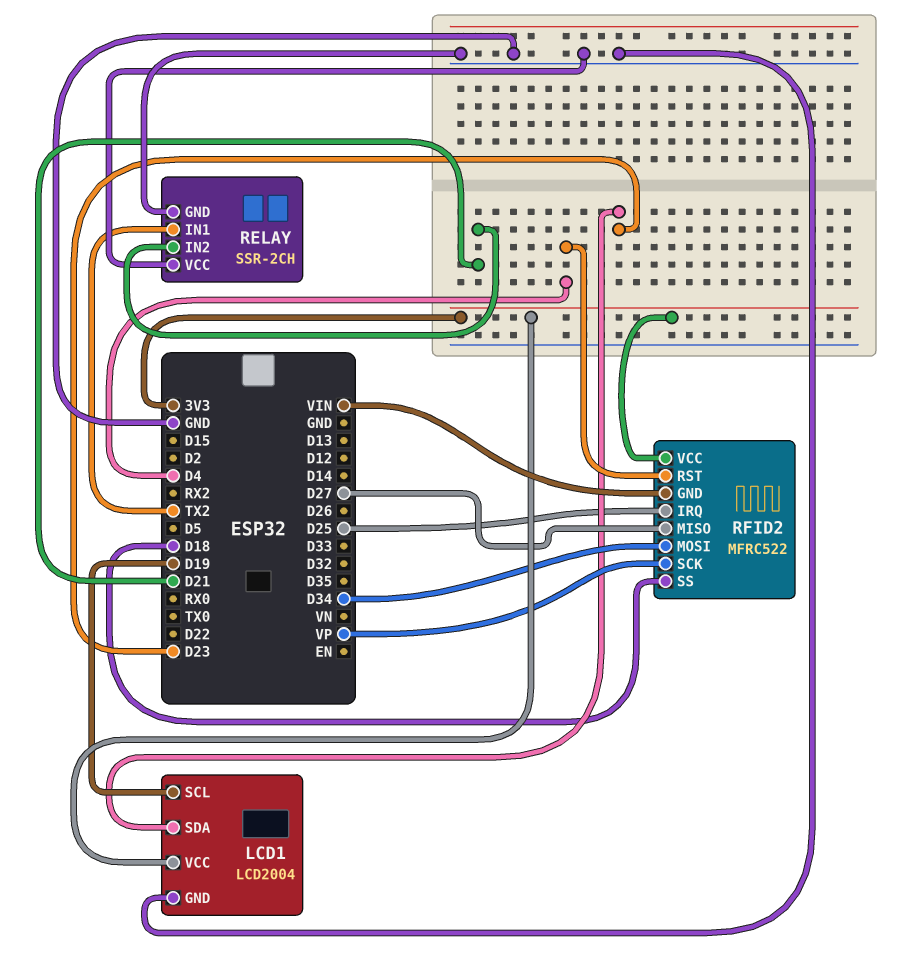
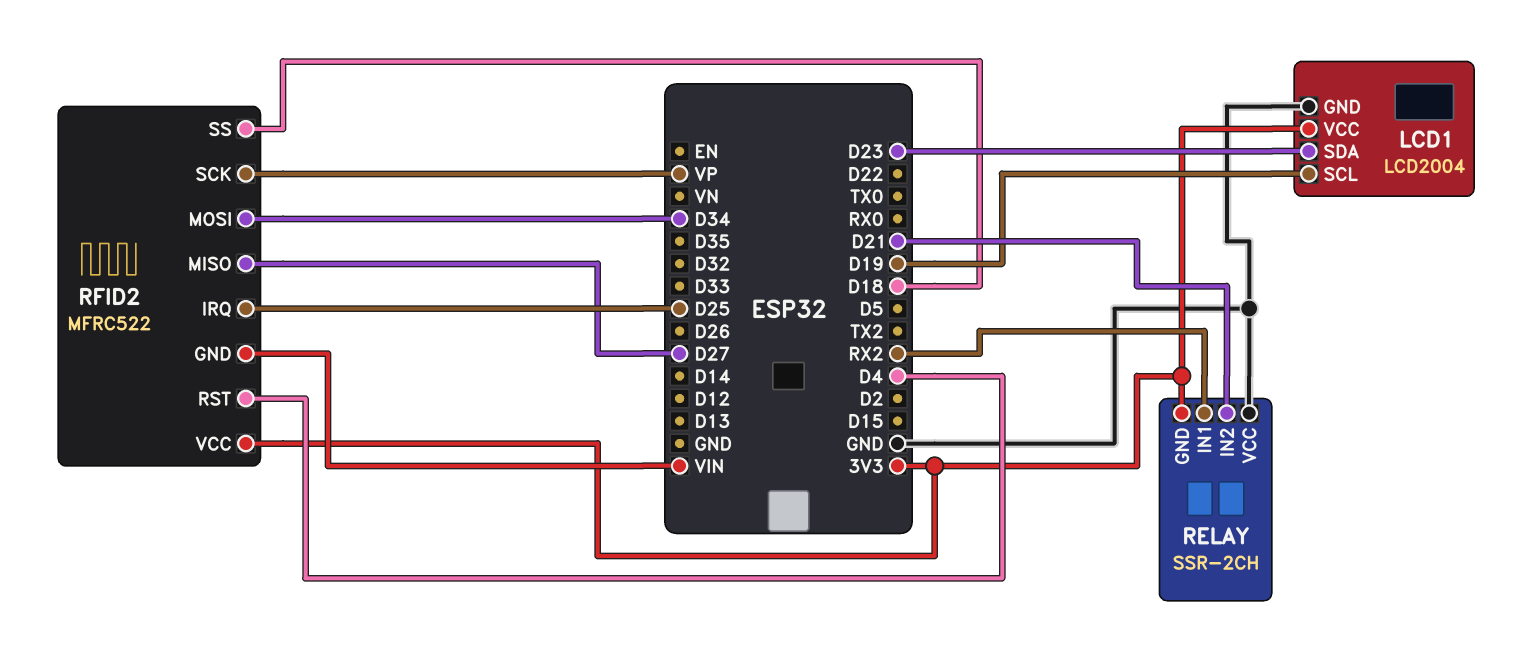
RELAY pin GND: GND -> 3V3
RELAY pin IN1: TX2 -> RX2

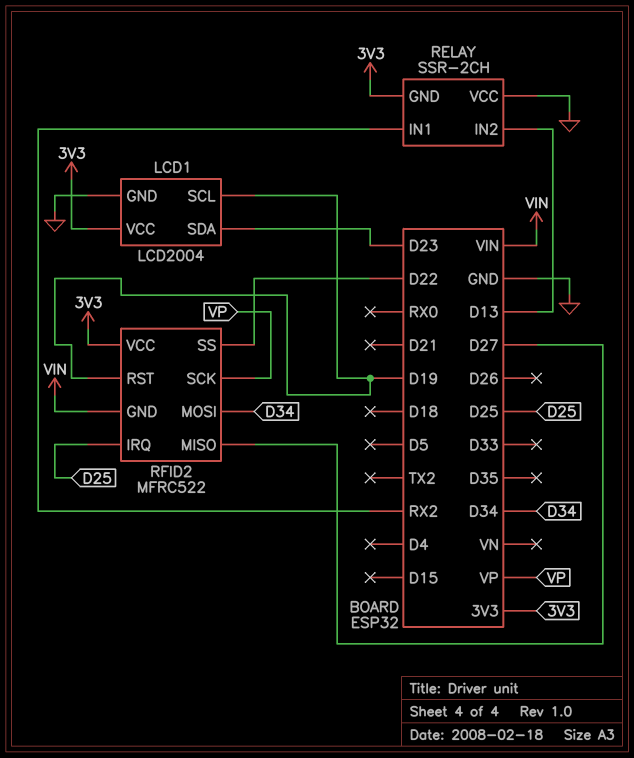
RELAY pin IN2: D21 -> D13
RFID2 pin RST: D4 -> D19
RFID2 pin SS: D18 -> D22

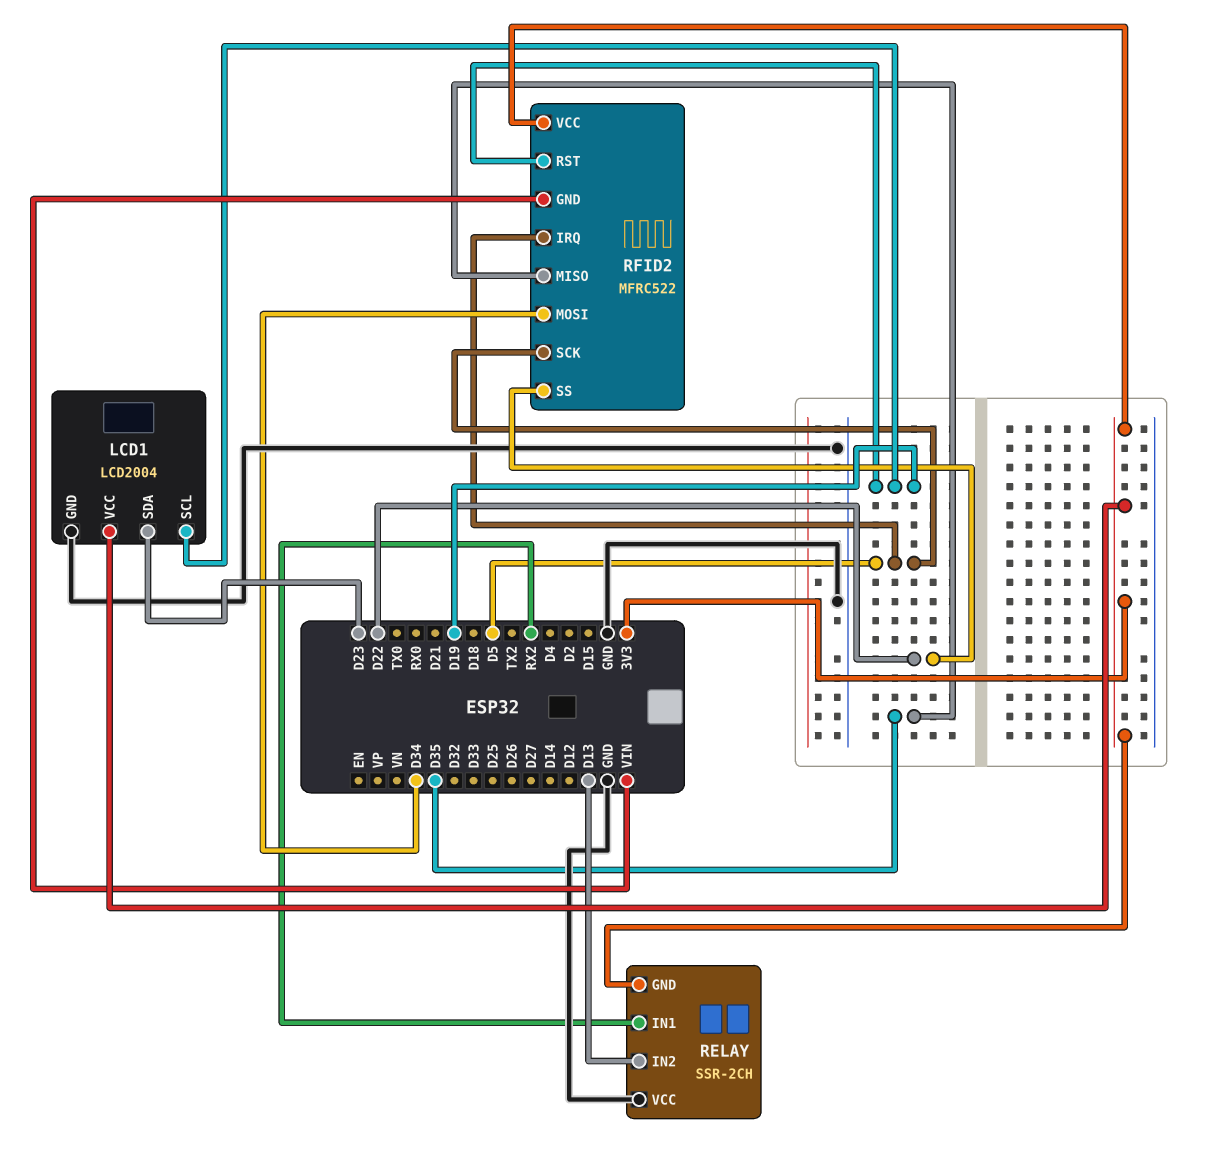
RFID2 pin IRQ: D25 -> D5
RFID2 pin MISO: D27 -> D35
RFID2 pin SCK: VP -> D5

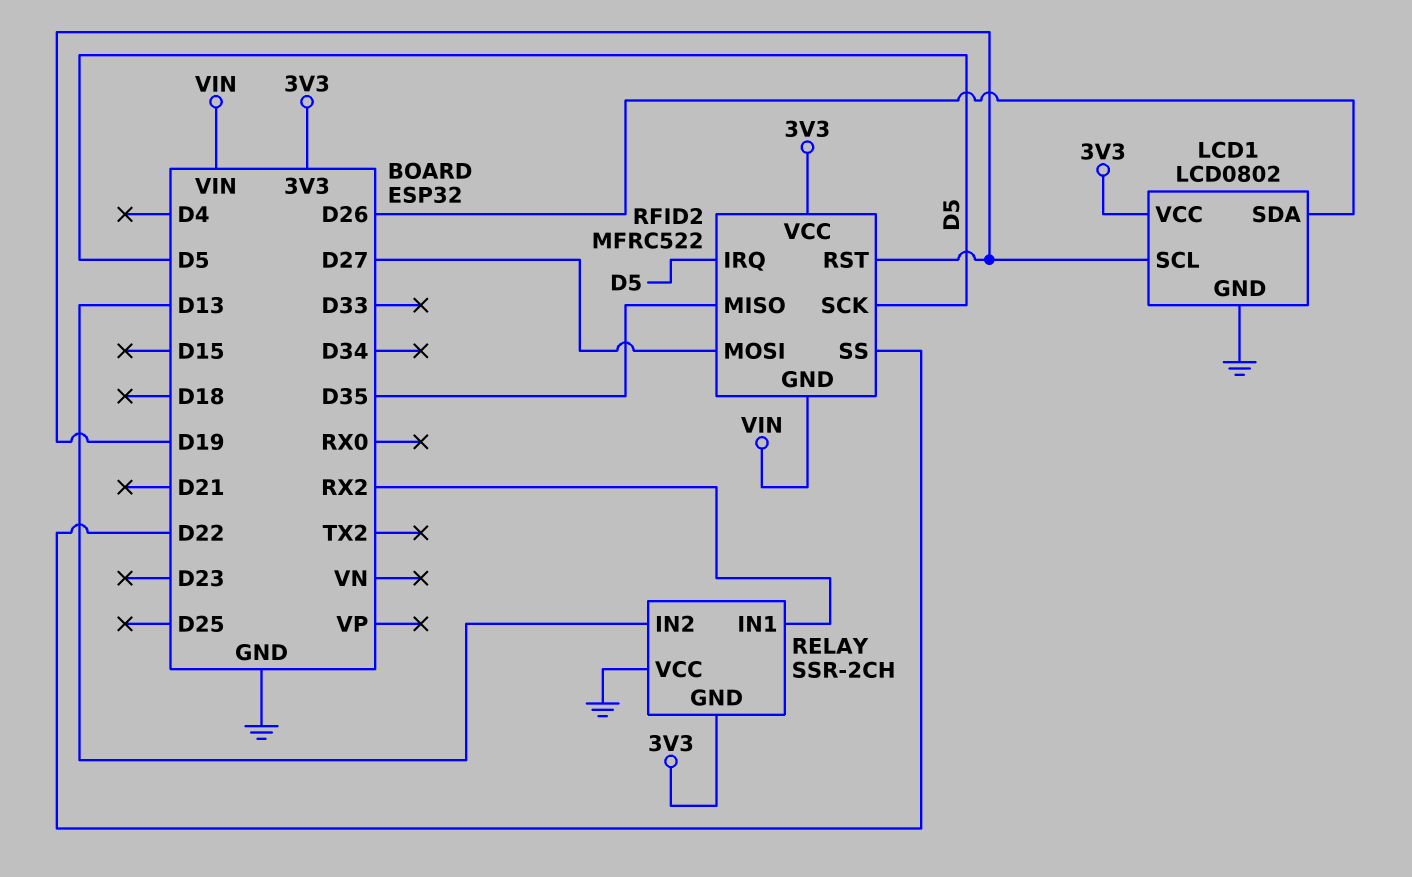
LCD1: LCD2004 -> LCD0802
LCD1 pin SDA: D23 -> D26
RFID2 pin MOSI: D34 -> D27

